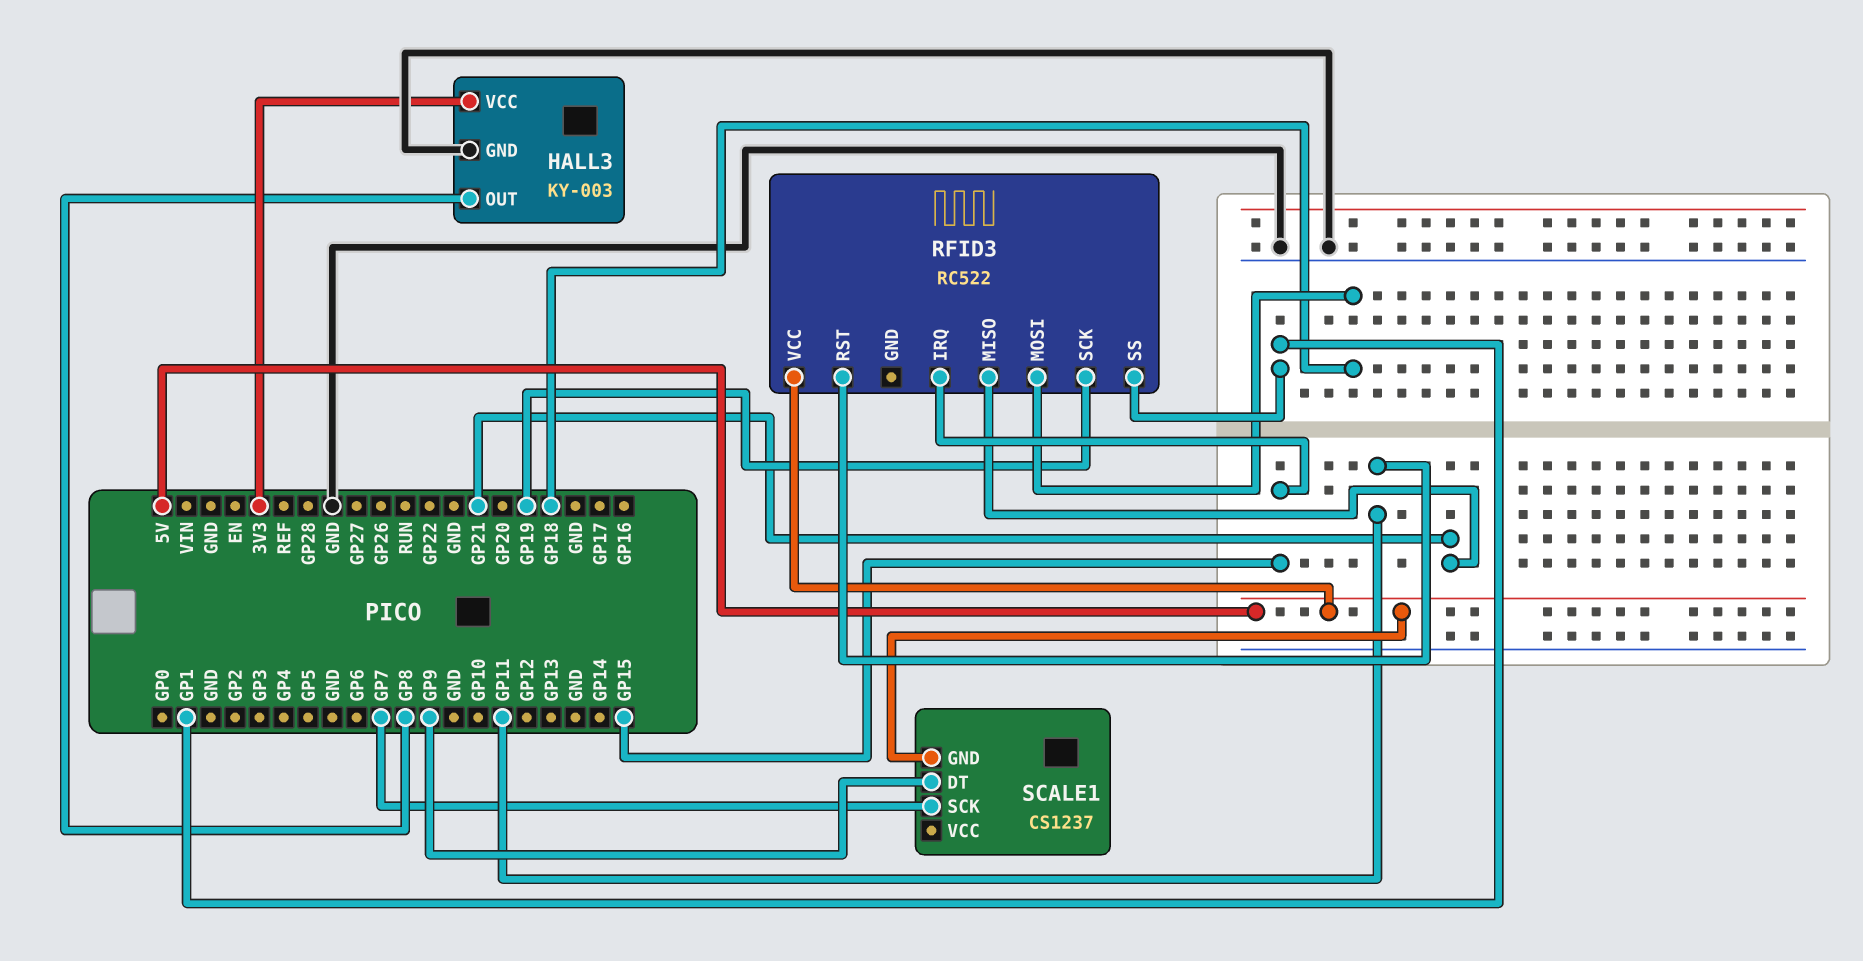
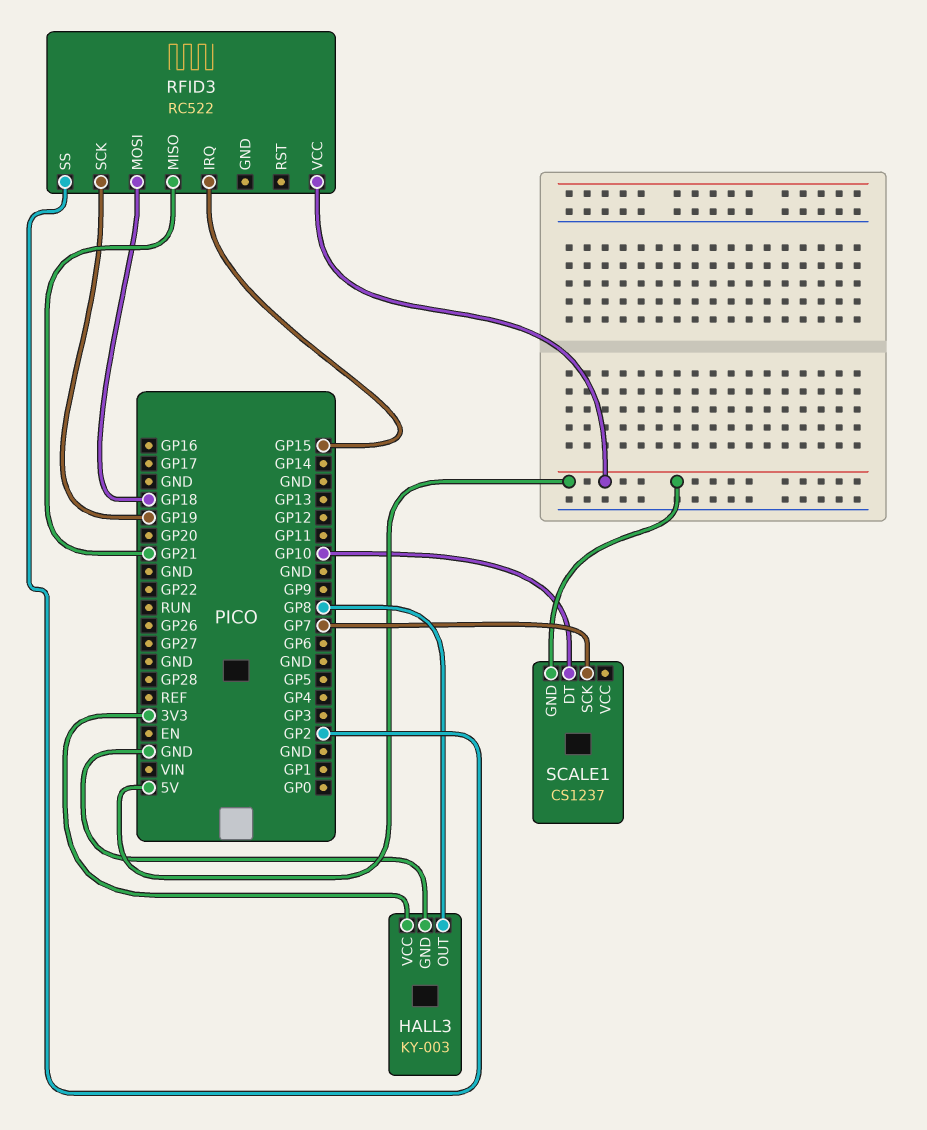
RFID3 pin RST: GP11 -> none
RFID3 pin SS: GP1 -> GP2
SCALE1 pin DT: GP9 -> GP10

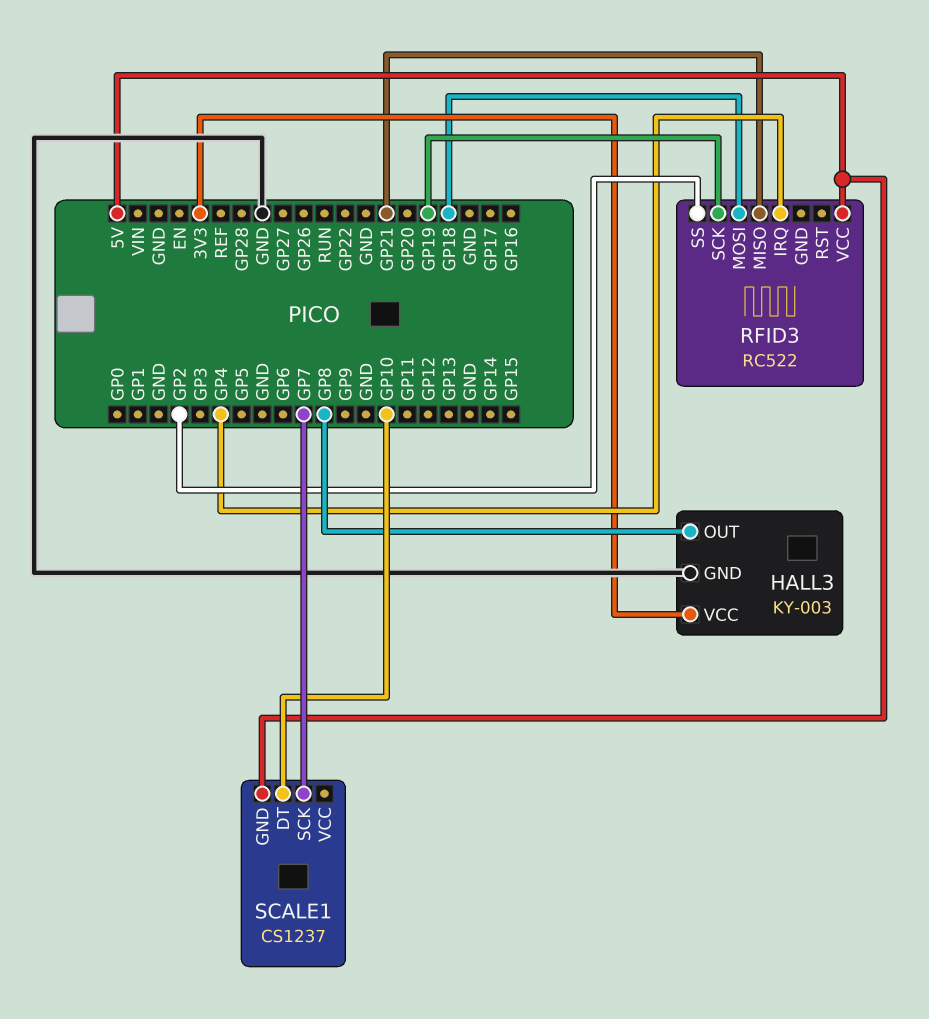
RFID3 pin IRQ: GP15 -> GP4

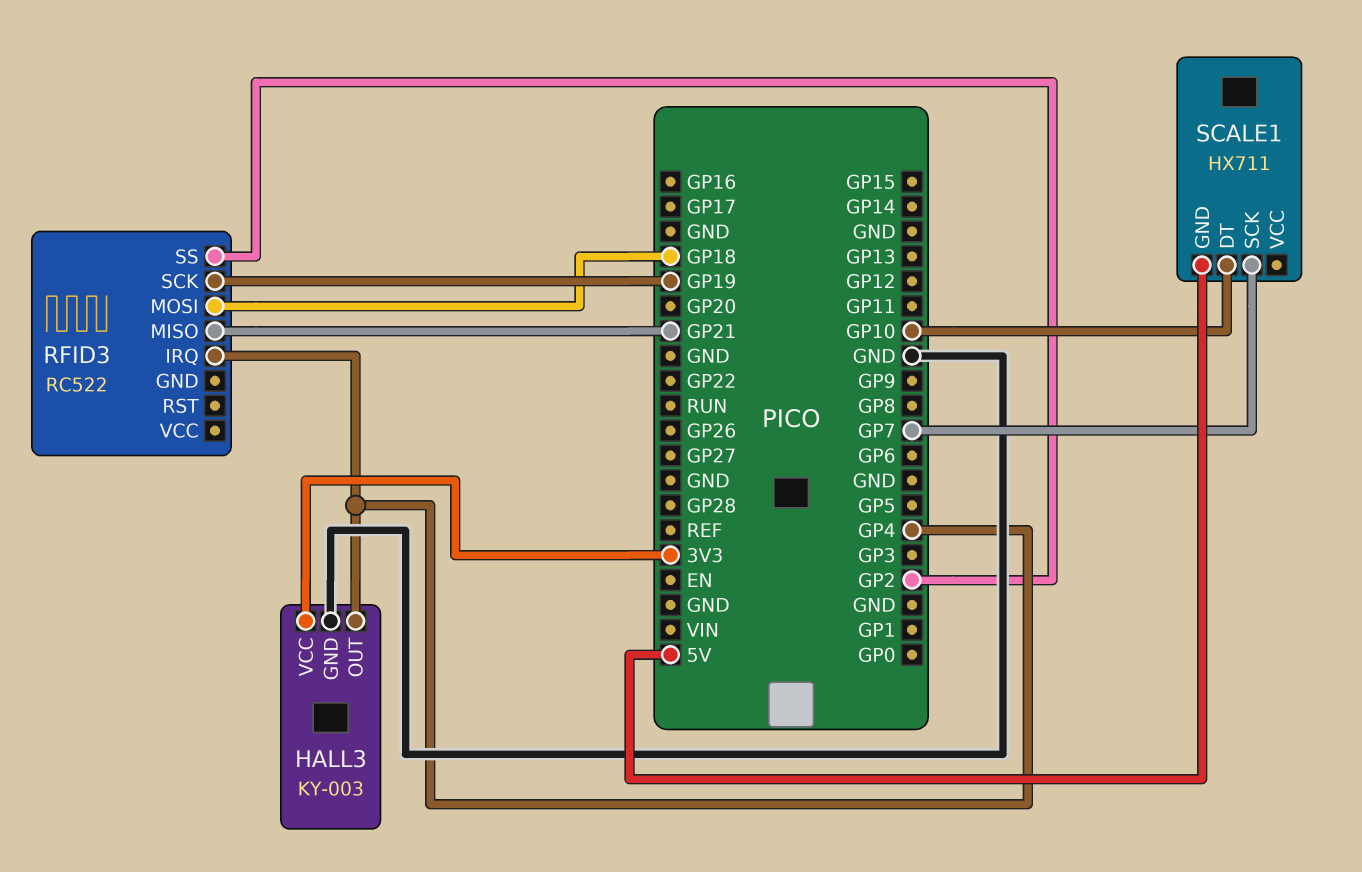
HALL3 pin OUT: GP8 -> GP4
RFID3 pin VCC: 5V -> none
SCALE1: CS1237 -> HX711

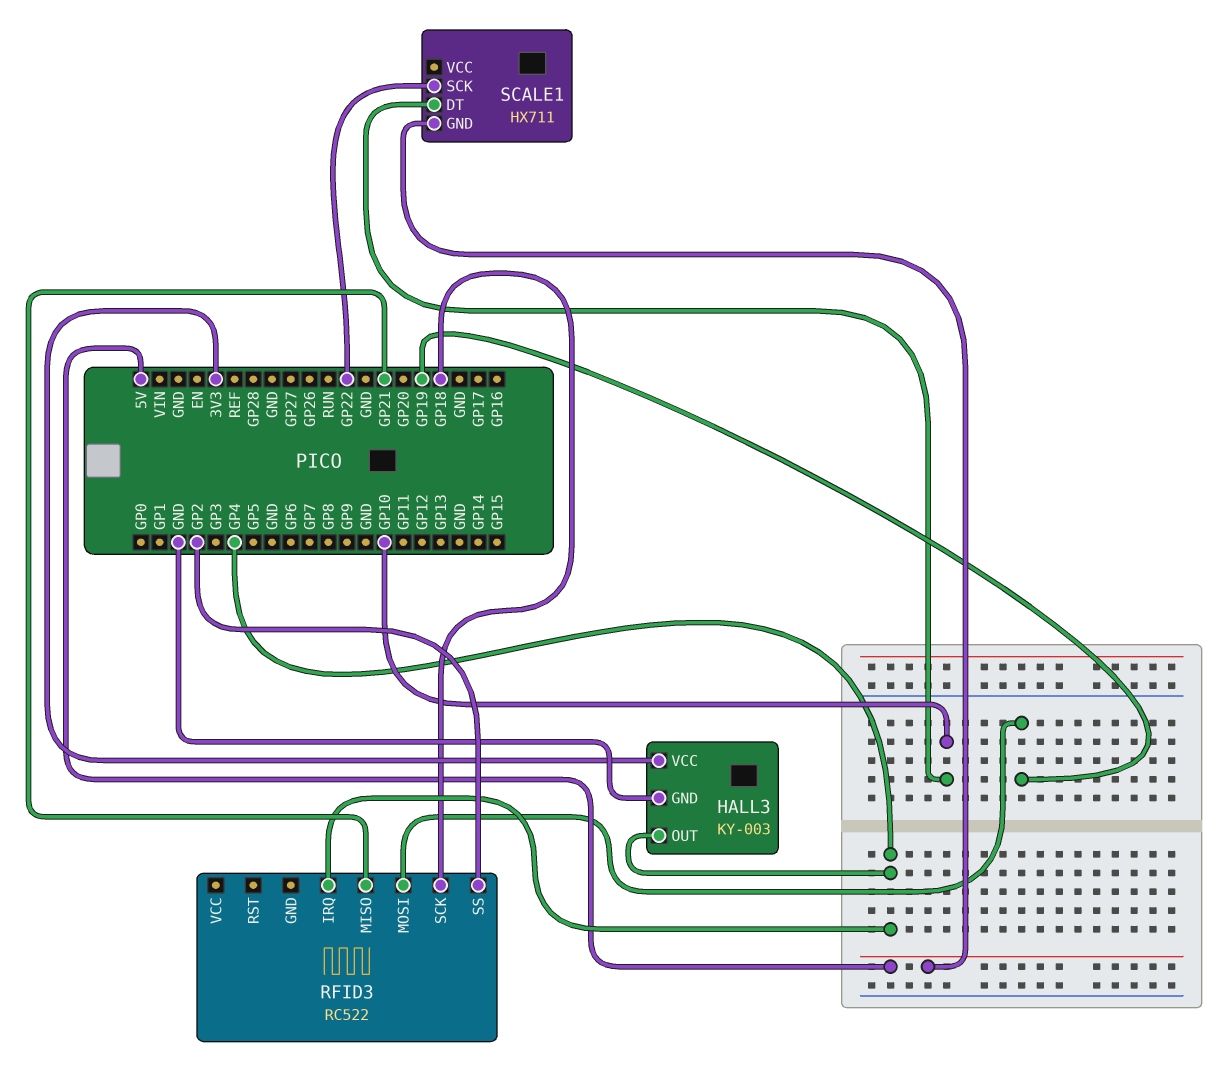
RFID3 pin MOSI: GP18 -> GP19
RFID3 pin SCK: GP19 -> GP18
SCALE1 pin SCK: GP7 -> GP22

